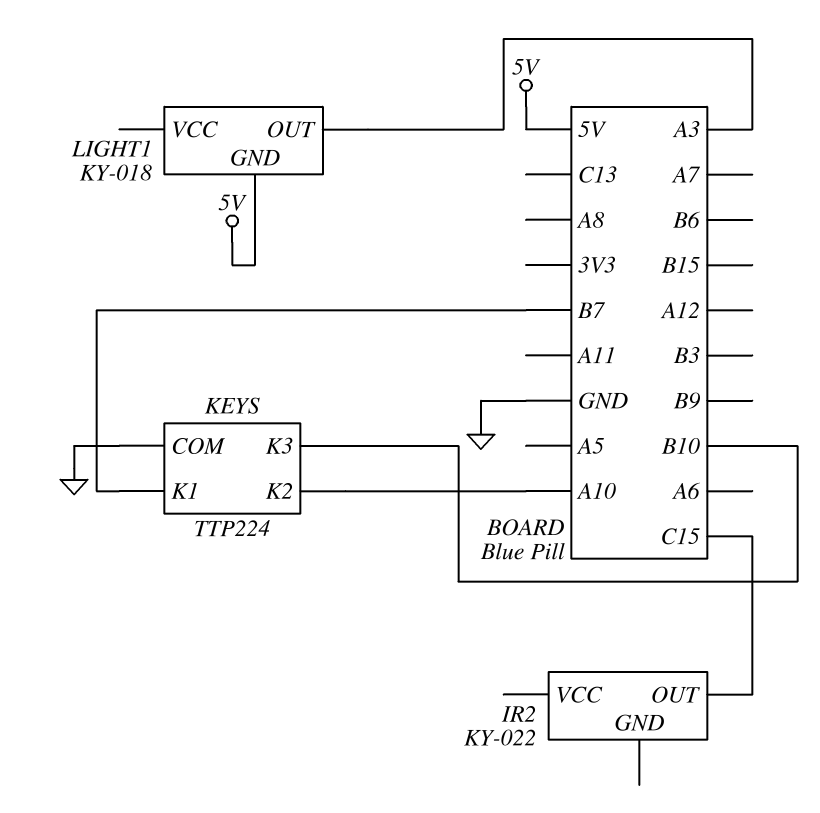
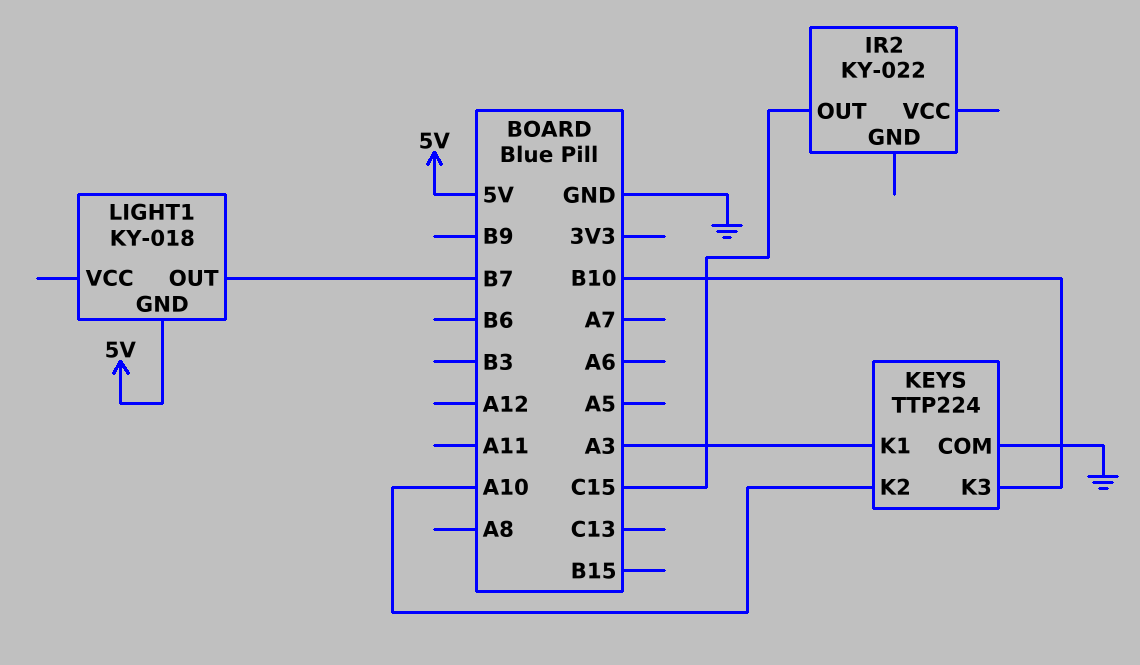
KEYS pin K1: B7 -> A3
LIGHT1 pin OUT: A3 -> B7

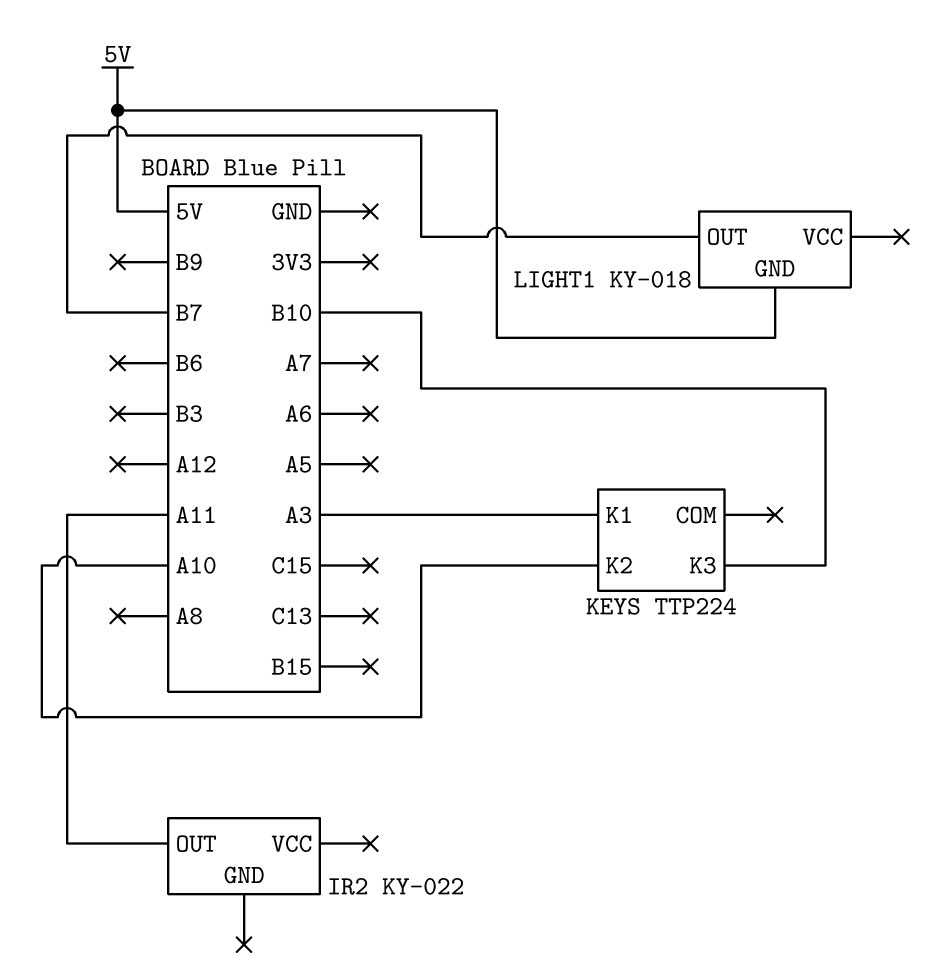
IR2 pin OUT: C15 -> A11
KEYS pin COM: GND -> none

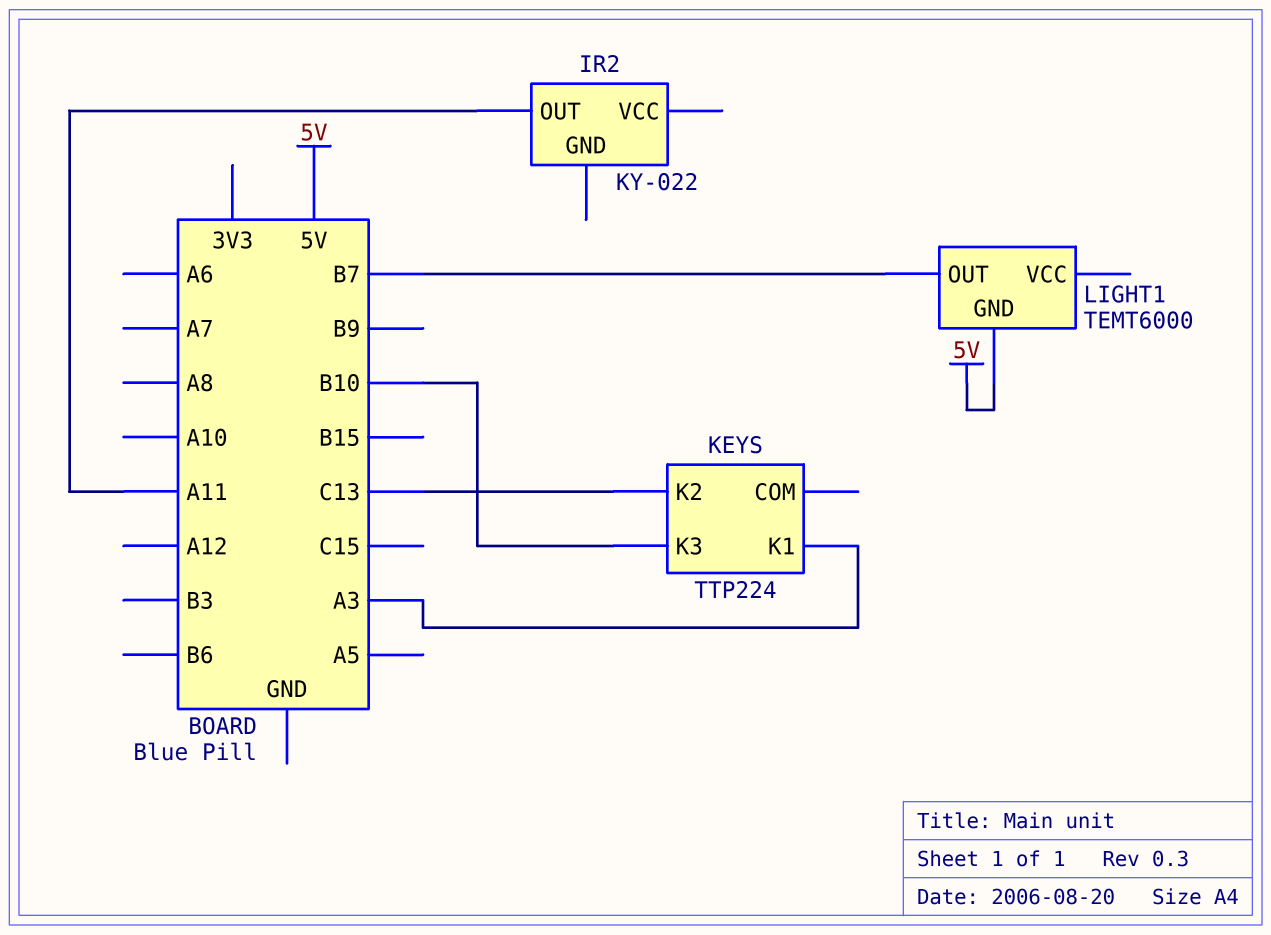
KEYS pin K2: A10 -> C13
LIGHT1: KY-018 -> TEMT6000

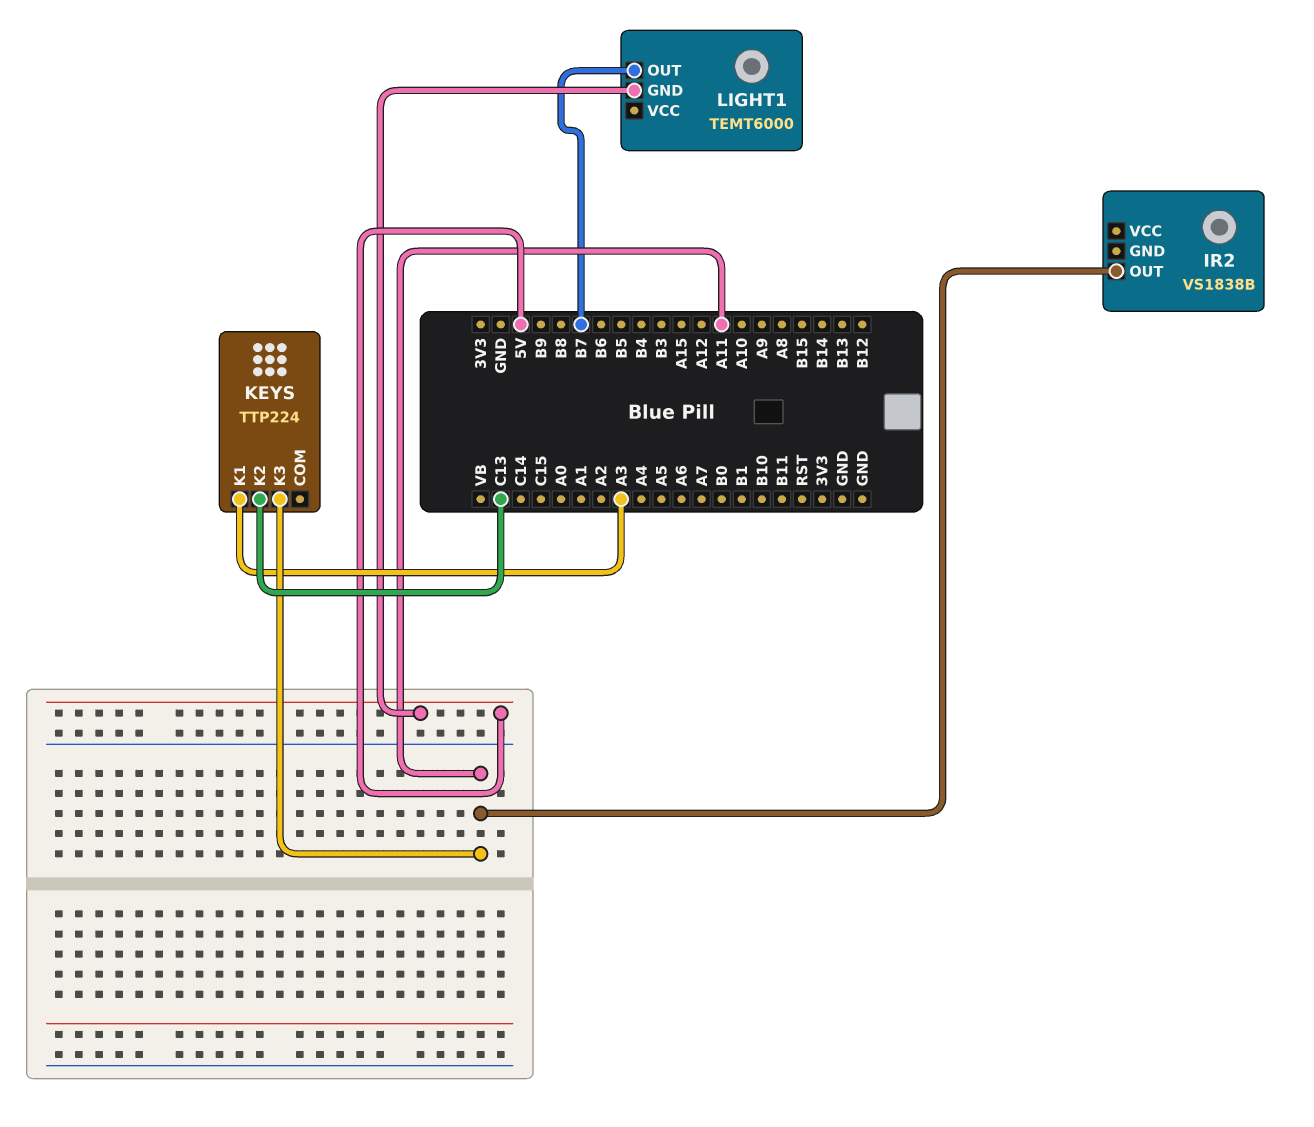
IR2: KY-022 -> VS1838B
KEYS pin K3: B10 -> A11

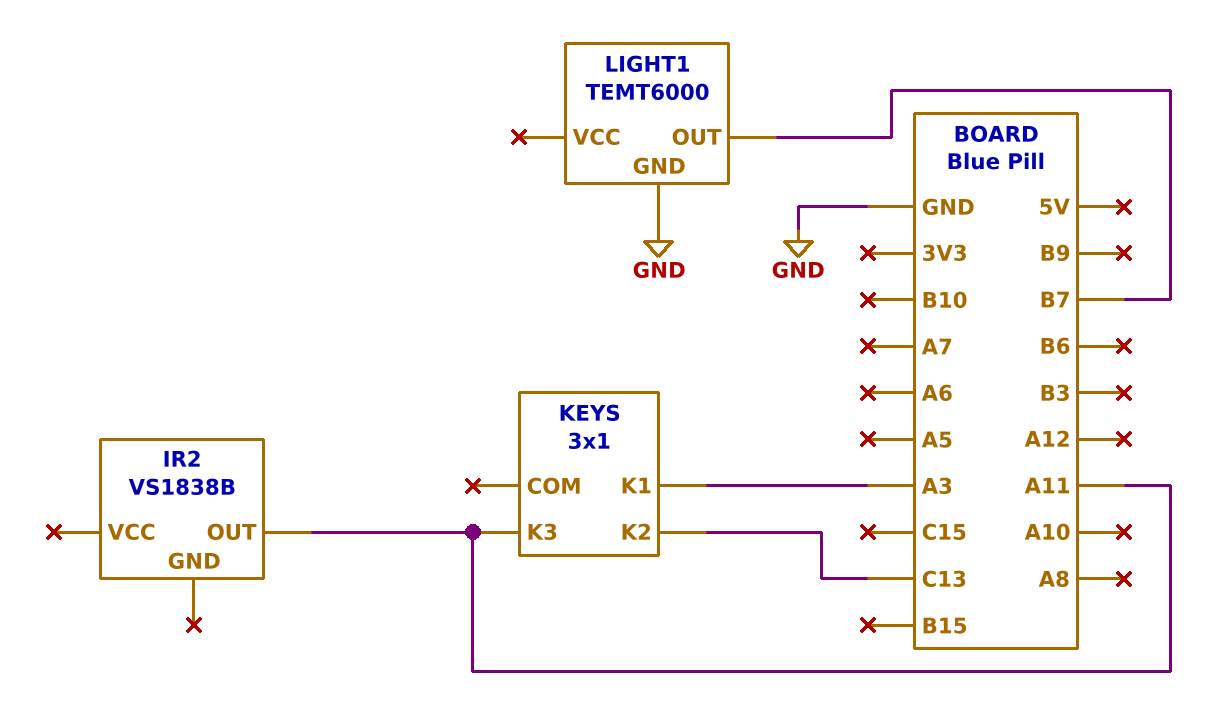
KEYS: TTP224 -> 3x1
LIGHT1 pin GND: 5V -> GND

